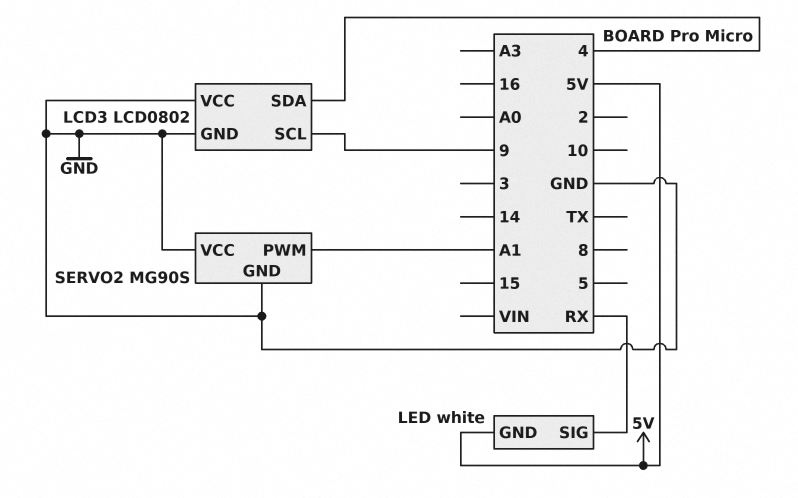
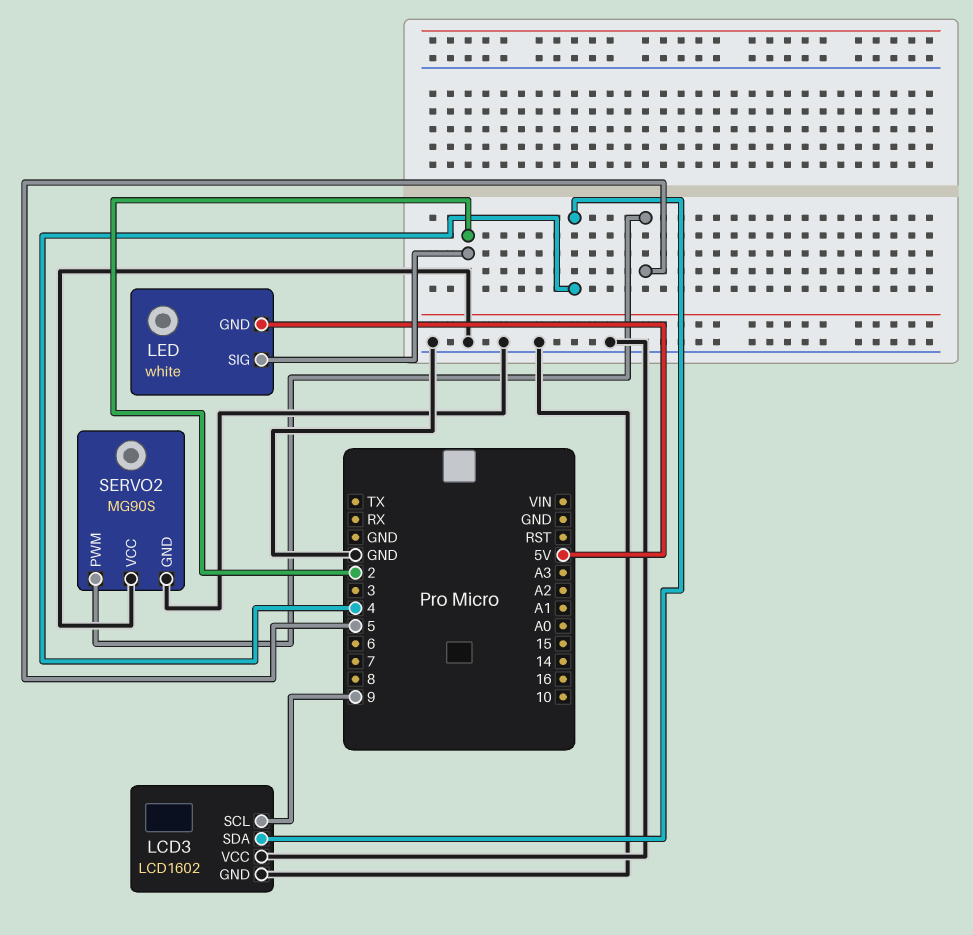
LCD3: LCD0802 -> LCD1602
LED pin SIG: RX -> 2
SERVO2 pin PWM: A1 -> 5

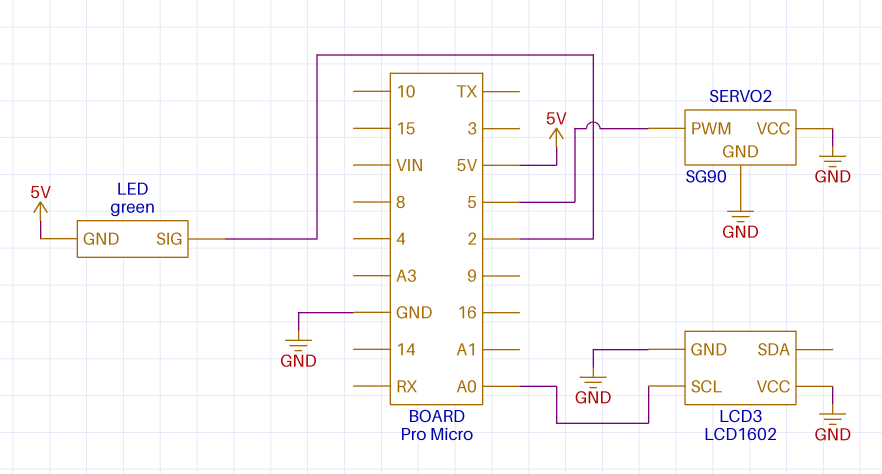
LCD3 pin SCL: 9 -> A0
LCD3 pin SDA: 4 -> none
LED: white -> green
SERVO2: MG90S -> SG90

